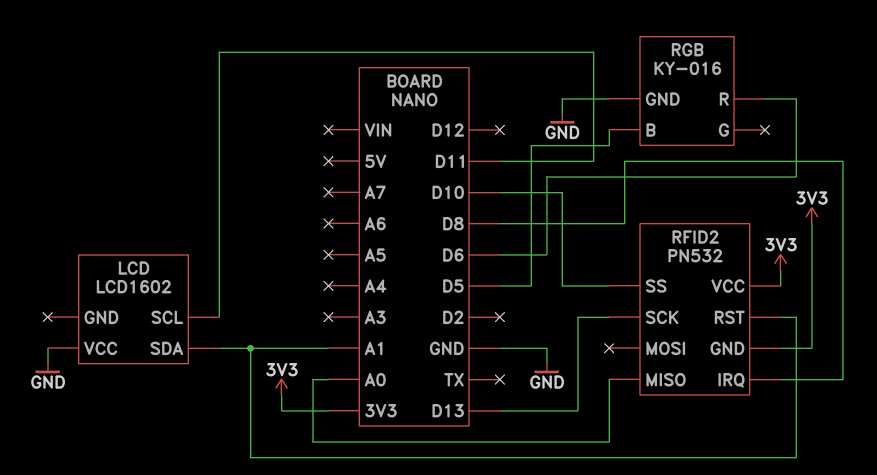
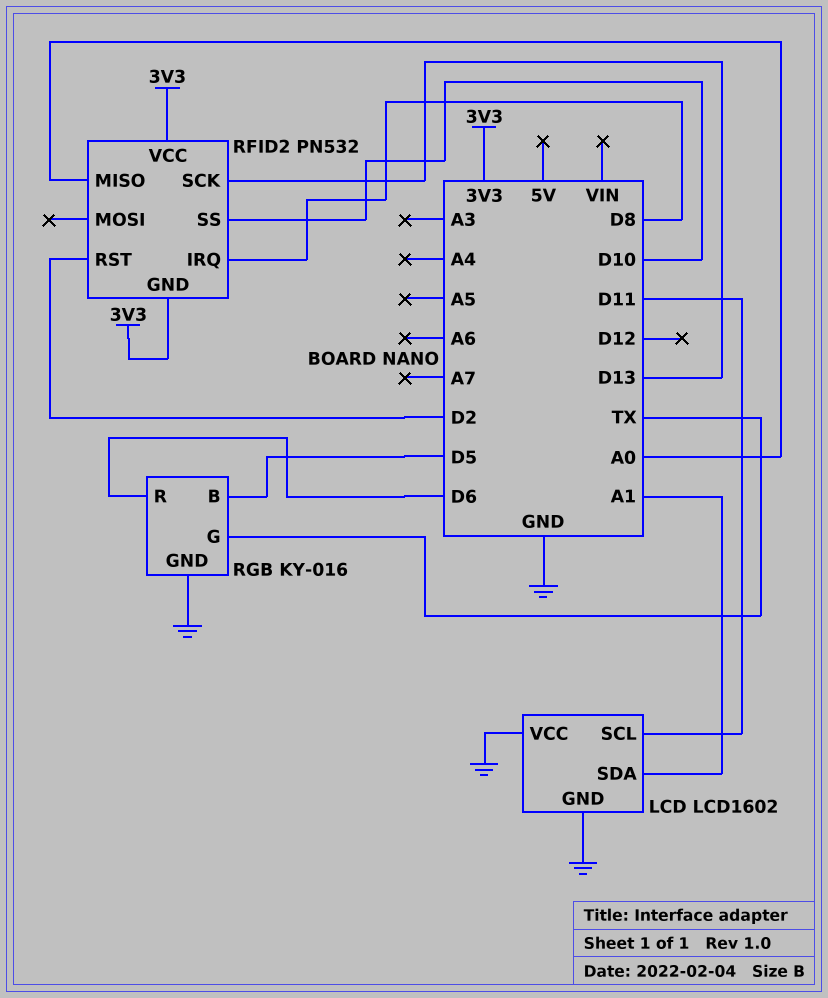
LCD pin GND: none -> GND
RFID2 pin RST: A1 -> D2
RGB pin G: none -> TX

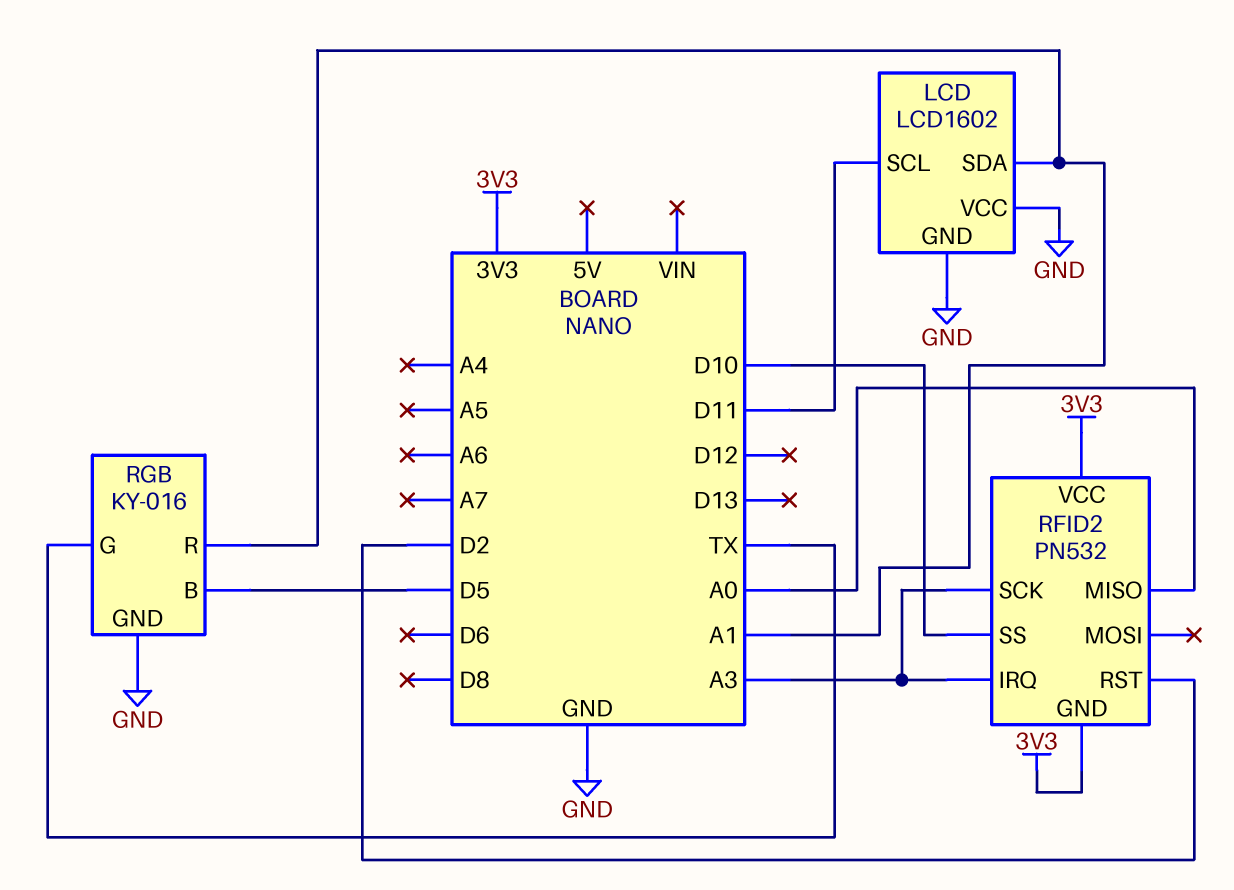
RFID2 pin IRQ: D8 -> A3
RFID2 pin SCK: D13 -> A3
RGB pin R: D6 -> A1

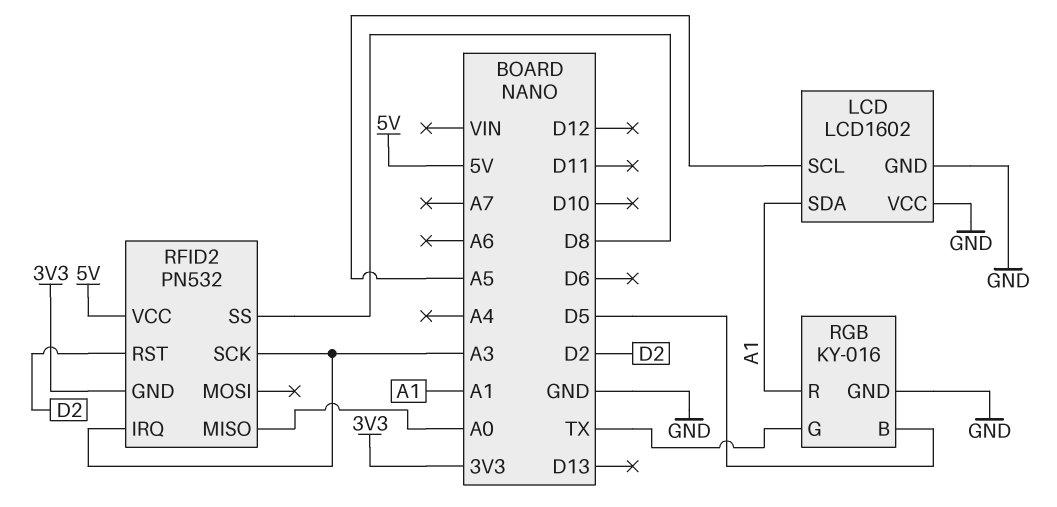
LCD pin SCL: D11 -> A5
RFID2 pin SS: D10 -> D8
RFID2 pin VCC: 3V3 -> 5V

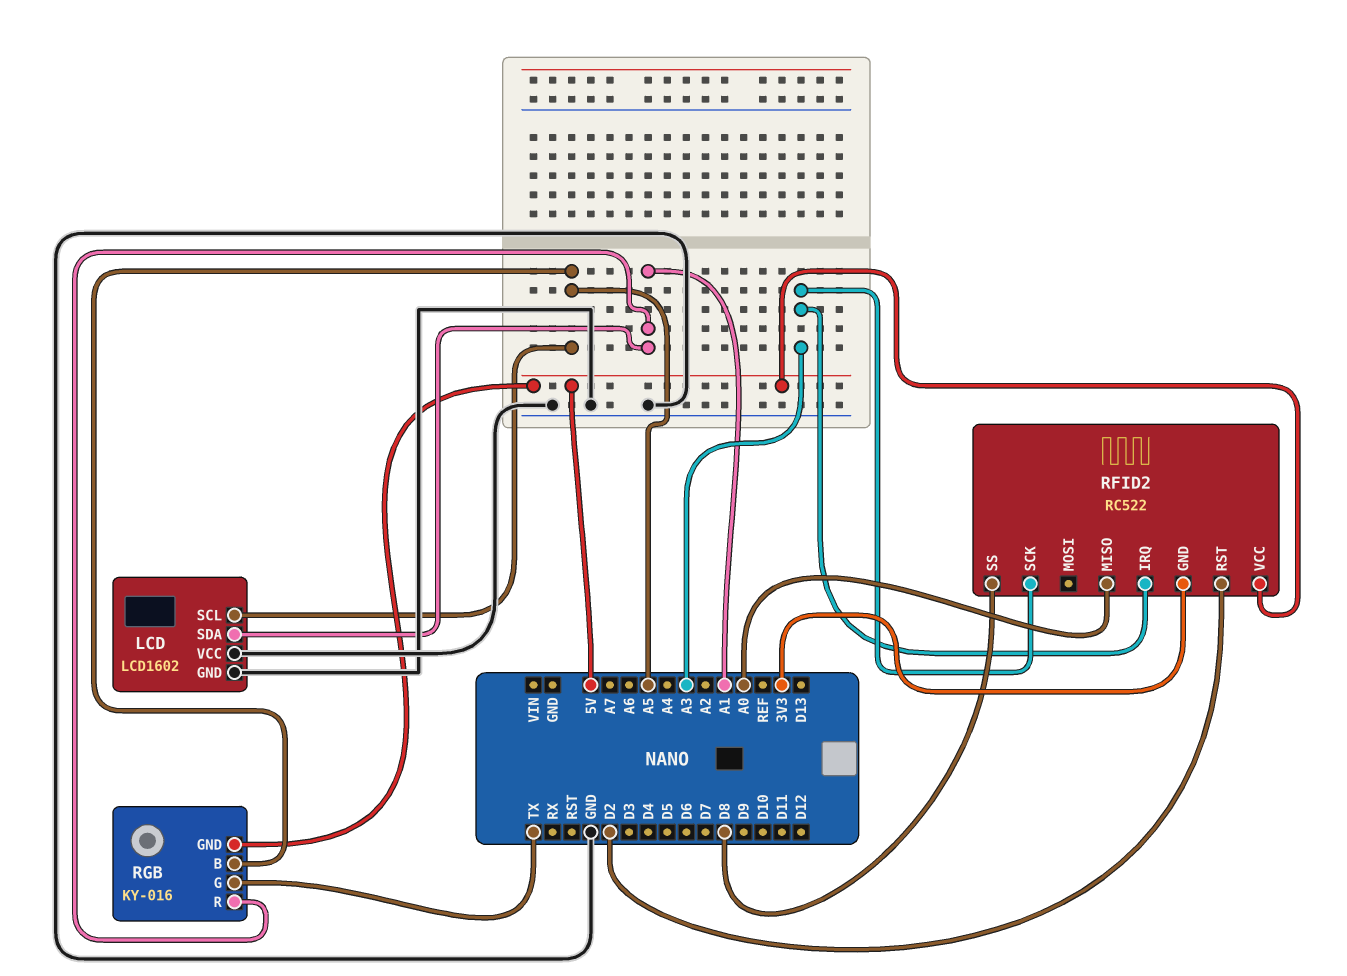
RFID2: PN532 -> RC522
RGB pin B: D5 -> A5
RGB pin GND: GND -> 5V

